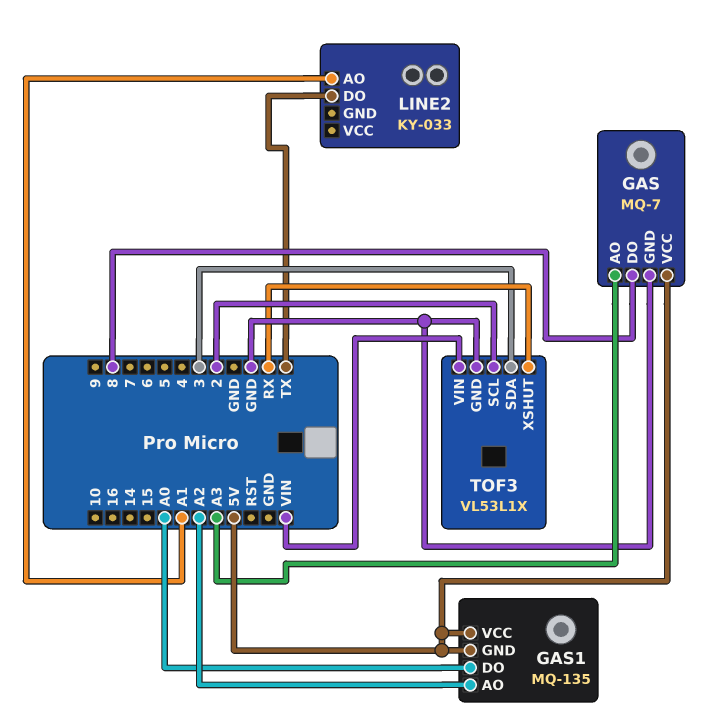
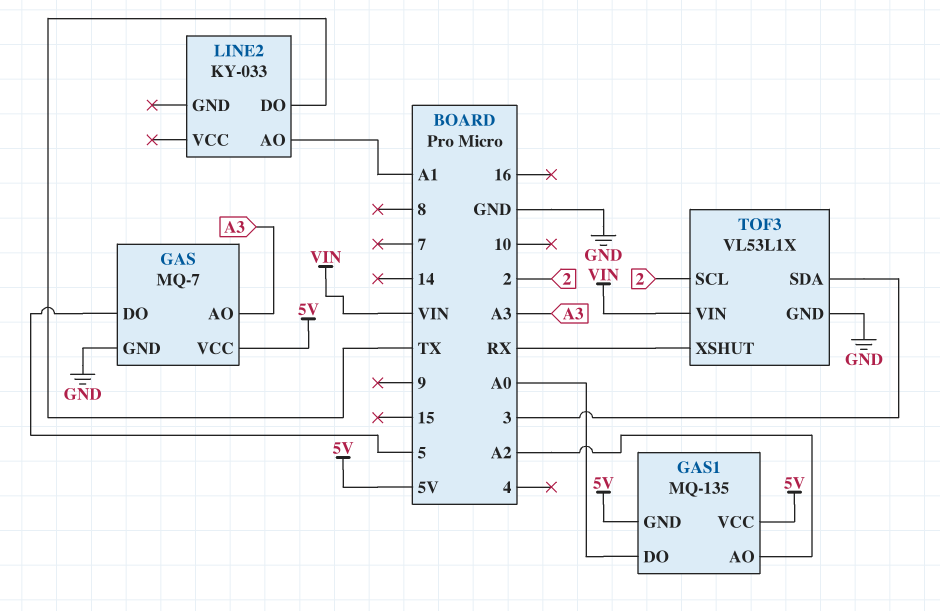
GAS pin DO: 8 -> 5

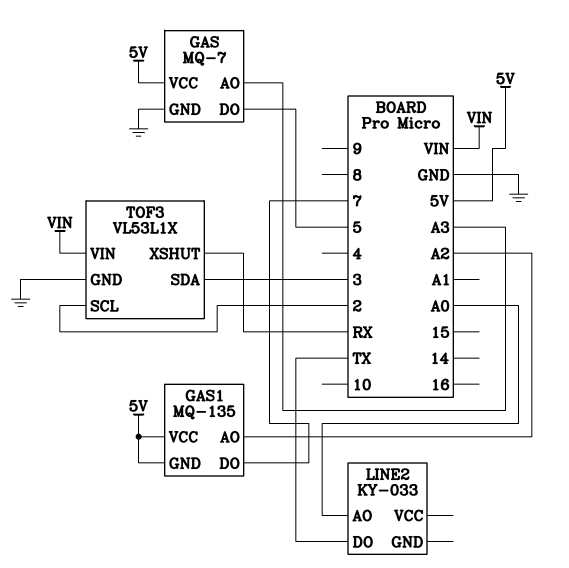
GAS1 pin DO: A0 -> 7
LINE2 pin AO: A1 -> A0

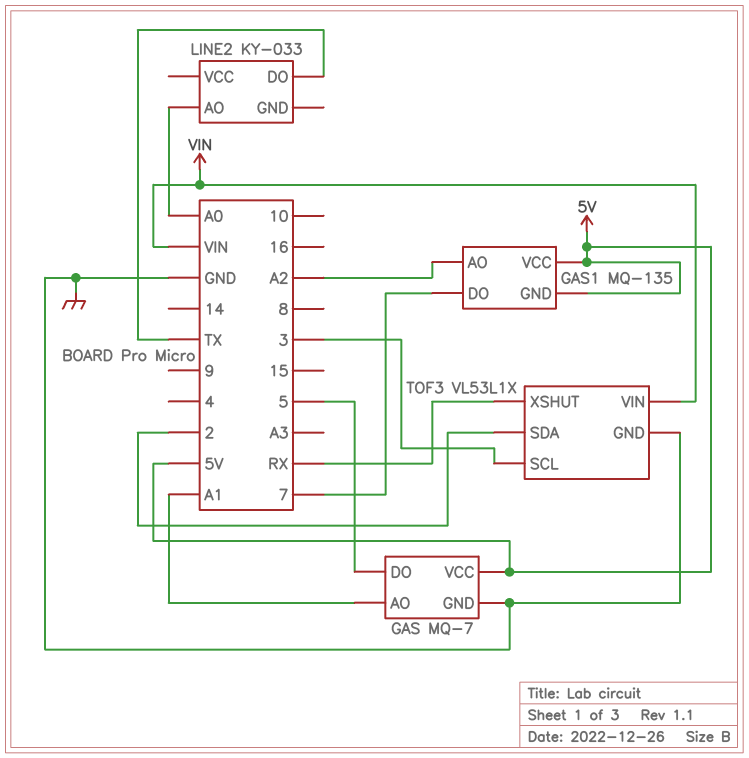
GAS pin AO: A3 -> A1
TOF3 pin SCL: 2 -> 3
TOF3 pin SDA: 3 -> 2

